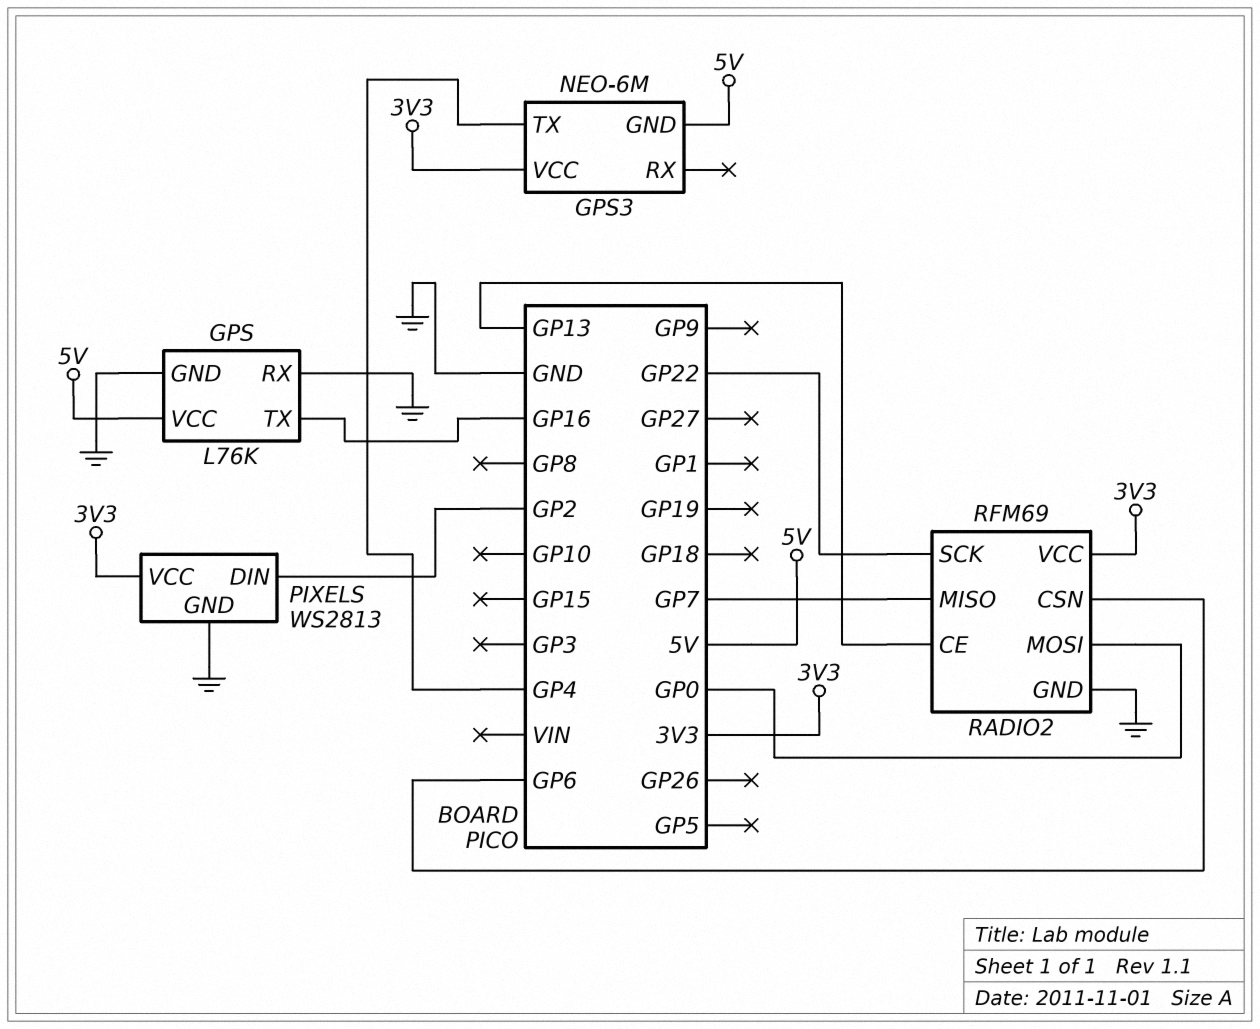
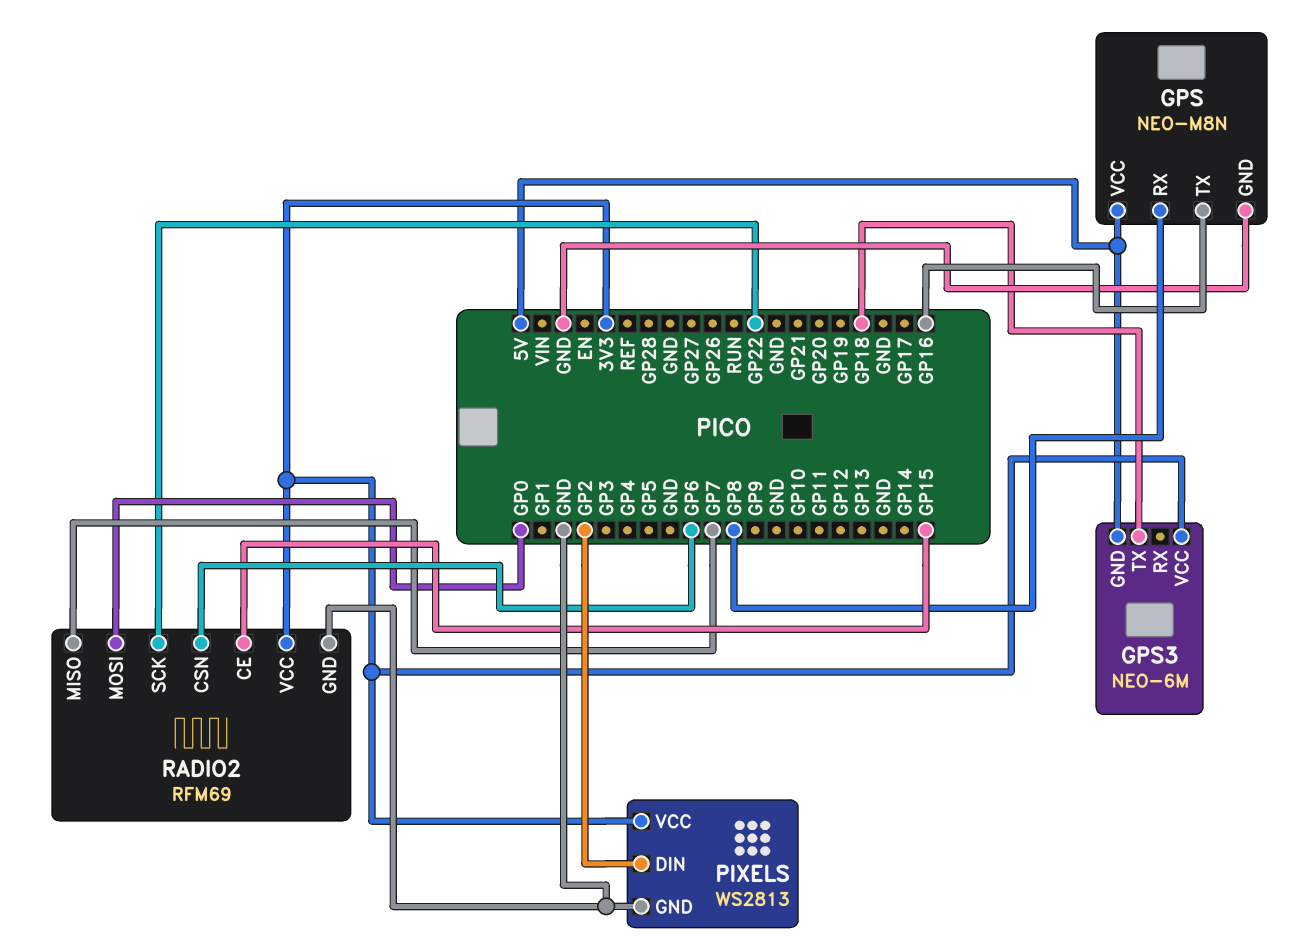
GPS: L76K -> NEO-M8N
GPS pin RX: GND -> GP8
GPS3 pin TX: GP4 -> GP18
RADIO2 pin CE: GP13 -> GP15

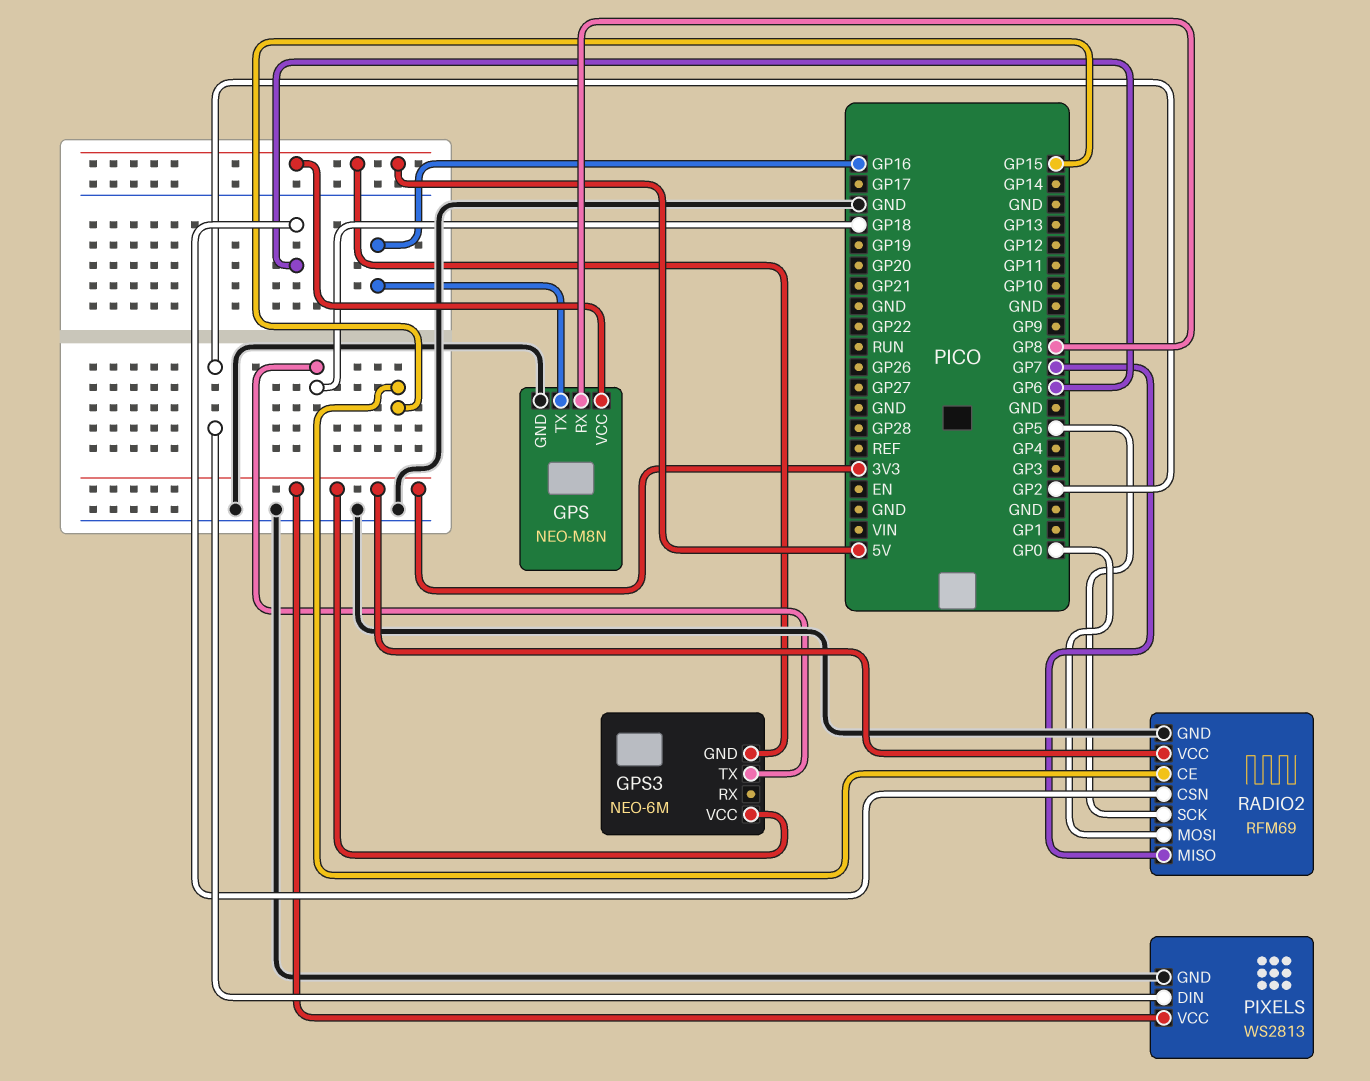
RADIO2 pin SCK: GP22 -> GP5

